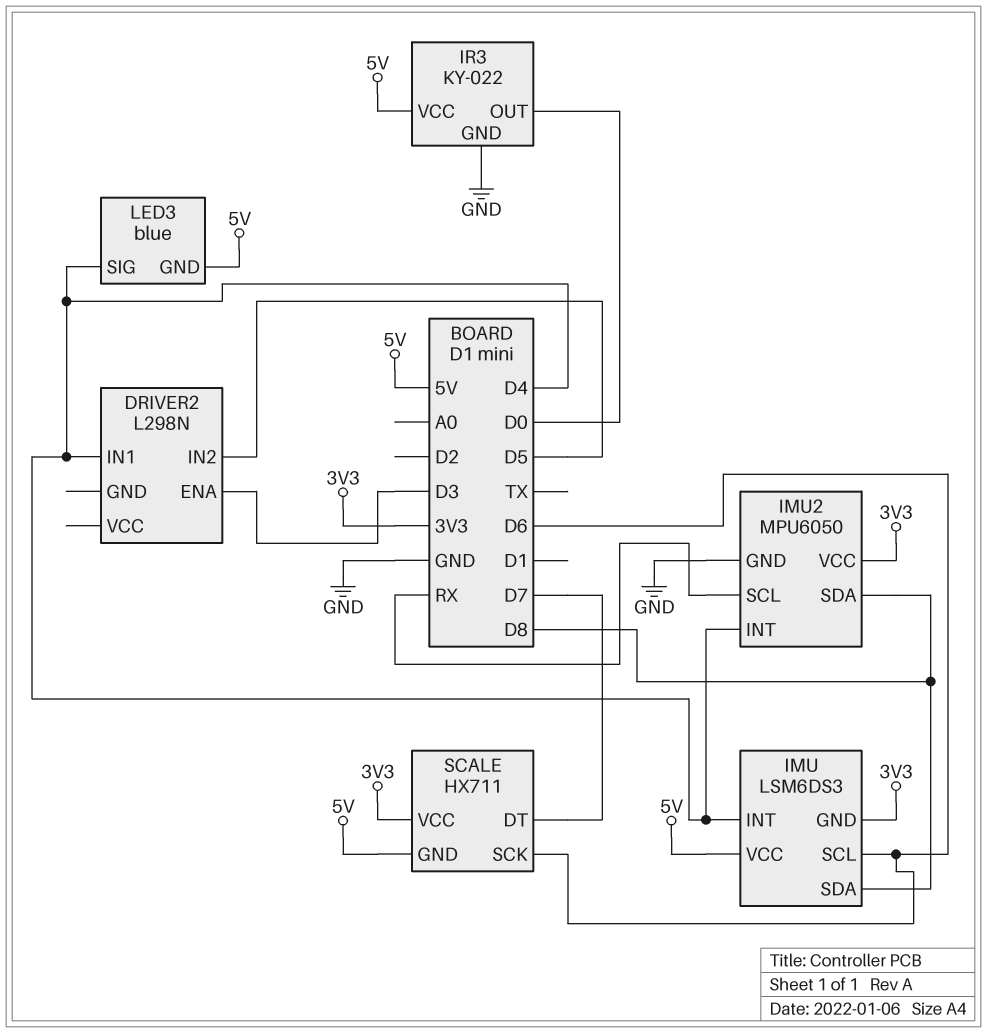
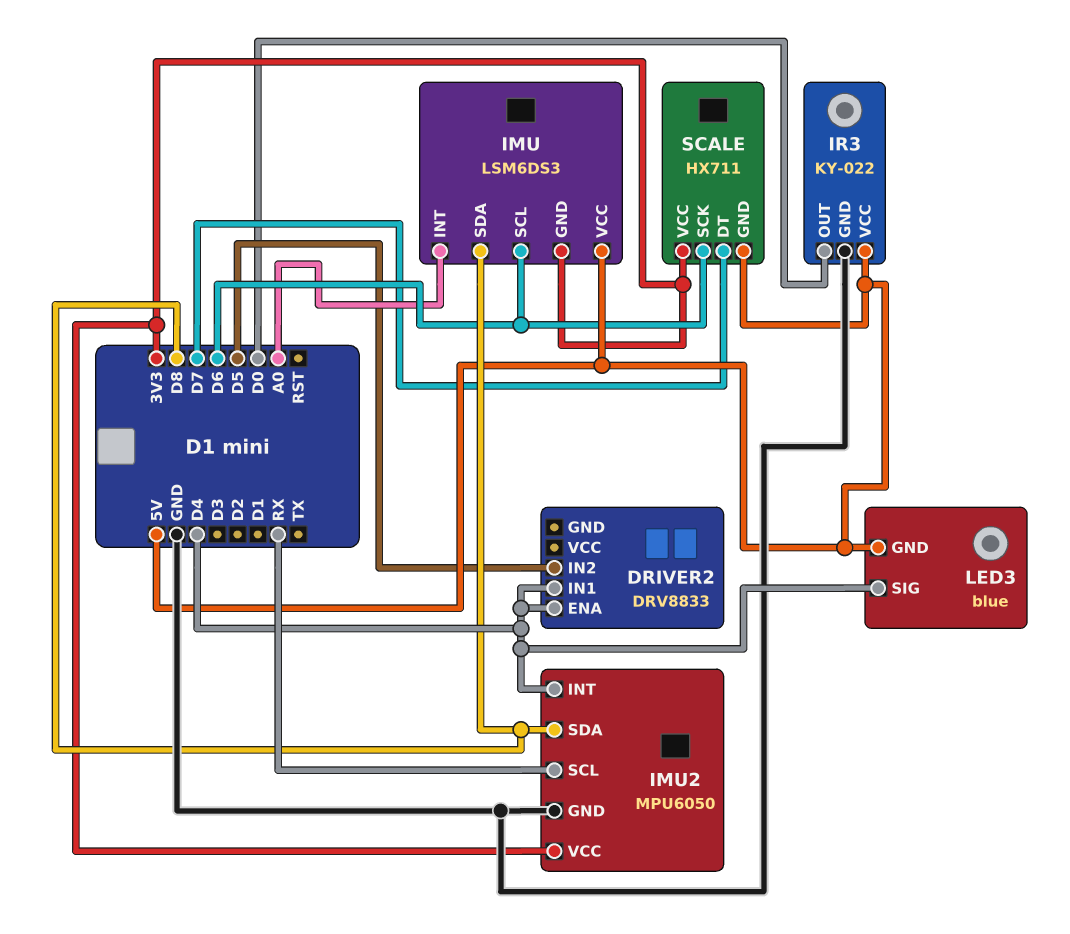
DRIVER2: L298N -> DRV8833
DRIVER2 pin ENA: D3 -> D4
IMU pin INT: D4 -> A0

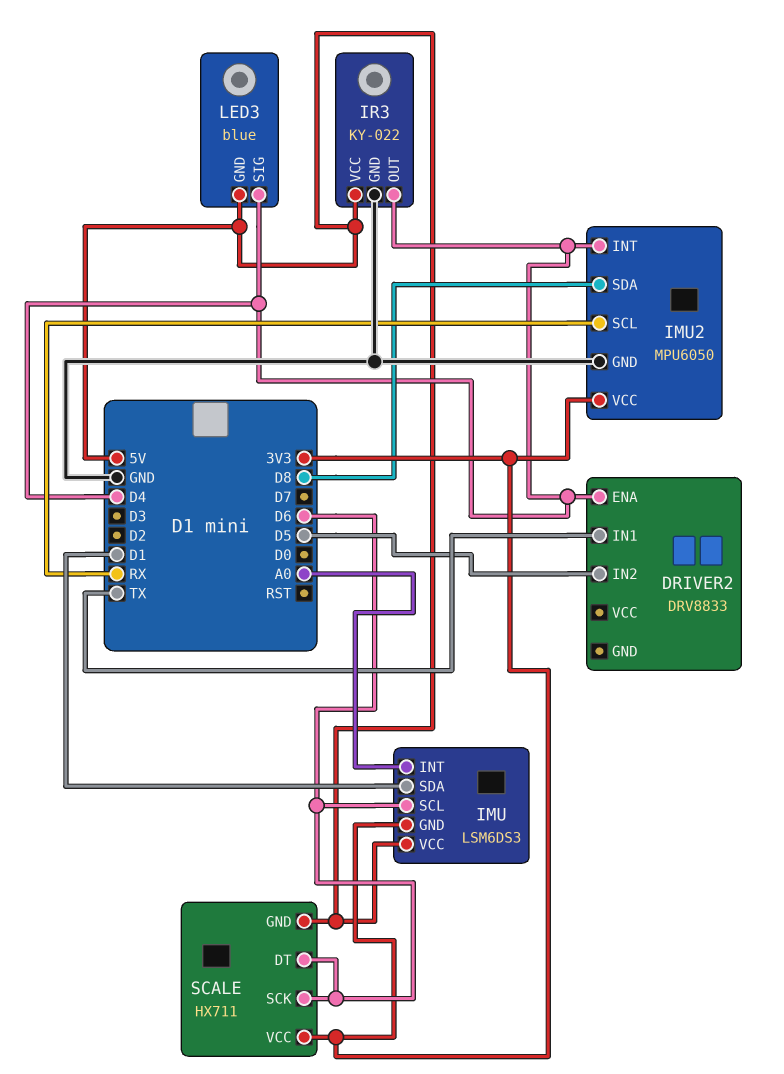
DRIVER2 pin IN1: D4 -> TX
IMU pin SDA: D8 -> D1
IR3 pin OUT: D0 -> D4
SCALE pin DT: D7 -> D6

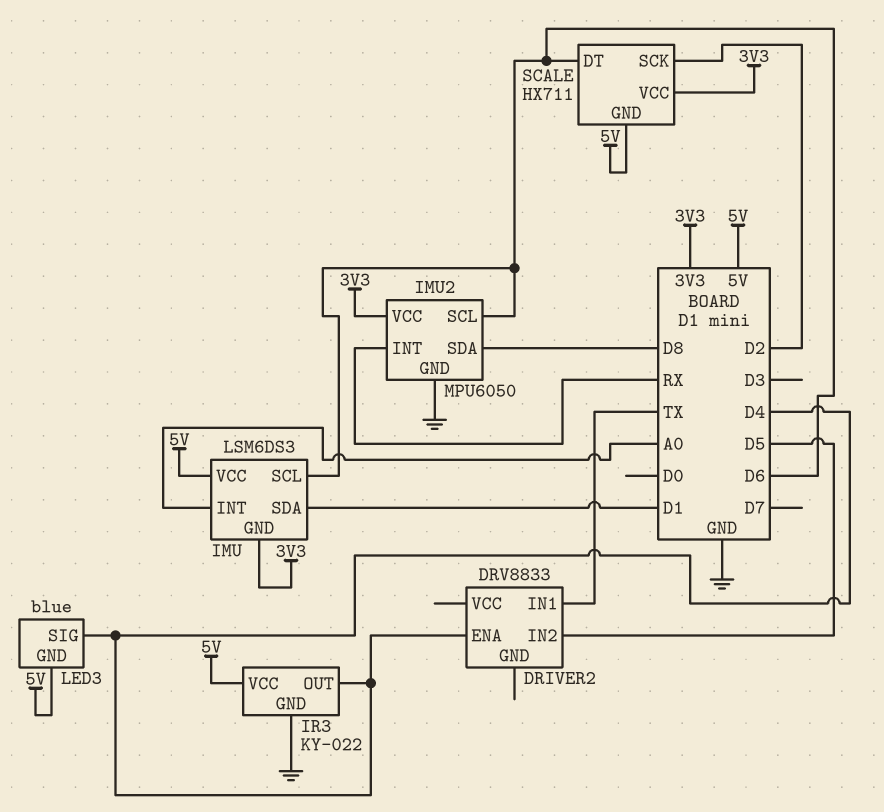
IMU2 pin INT: D4 -> RX
IMU2 pin SCL: RX -> D6
SCALE pin SCK: D6 -> D2

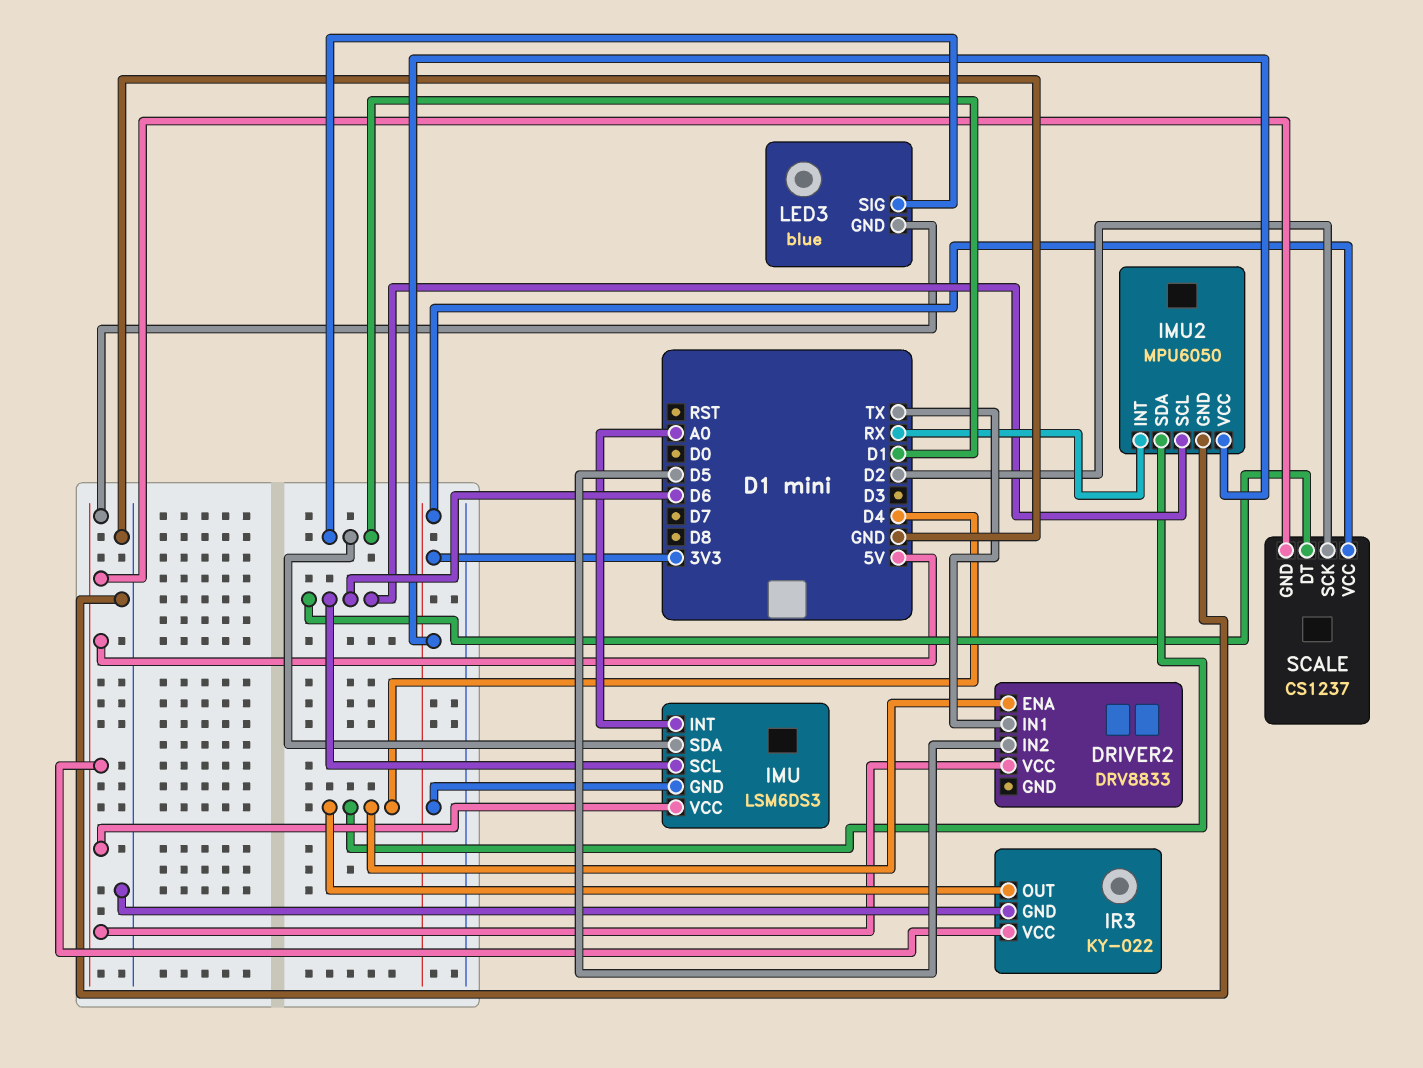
DRIVER2 pin VCC: none -> 5V
IMU2 pin SDA: D8 -> D4
LED3 pin SIG: D4 -> D1
SCALE: HX711 -> CS1237

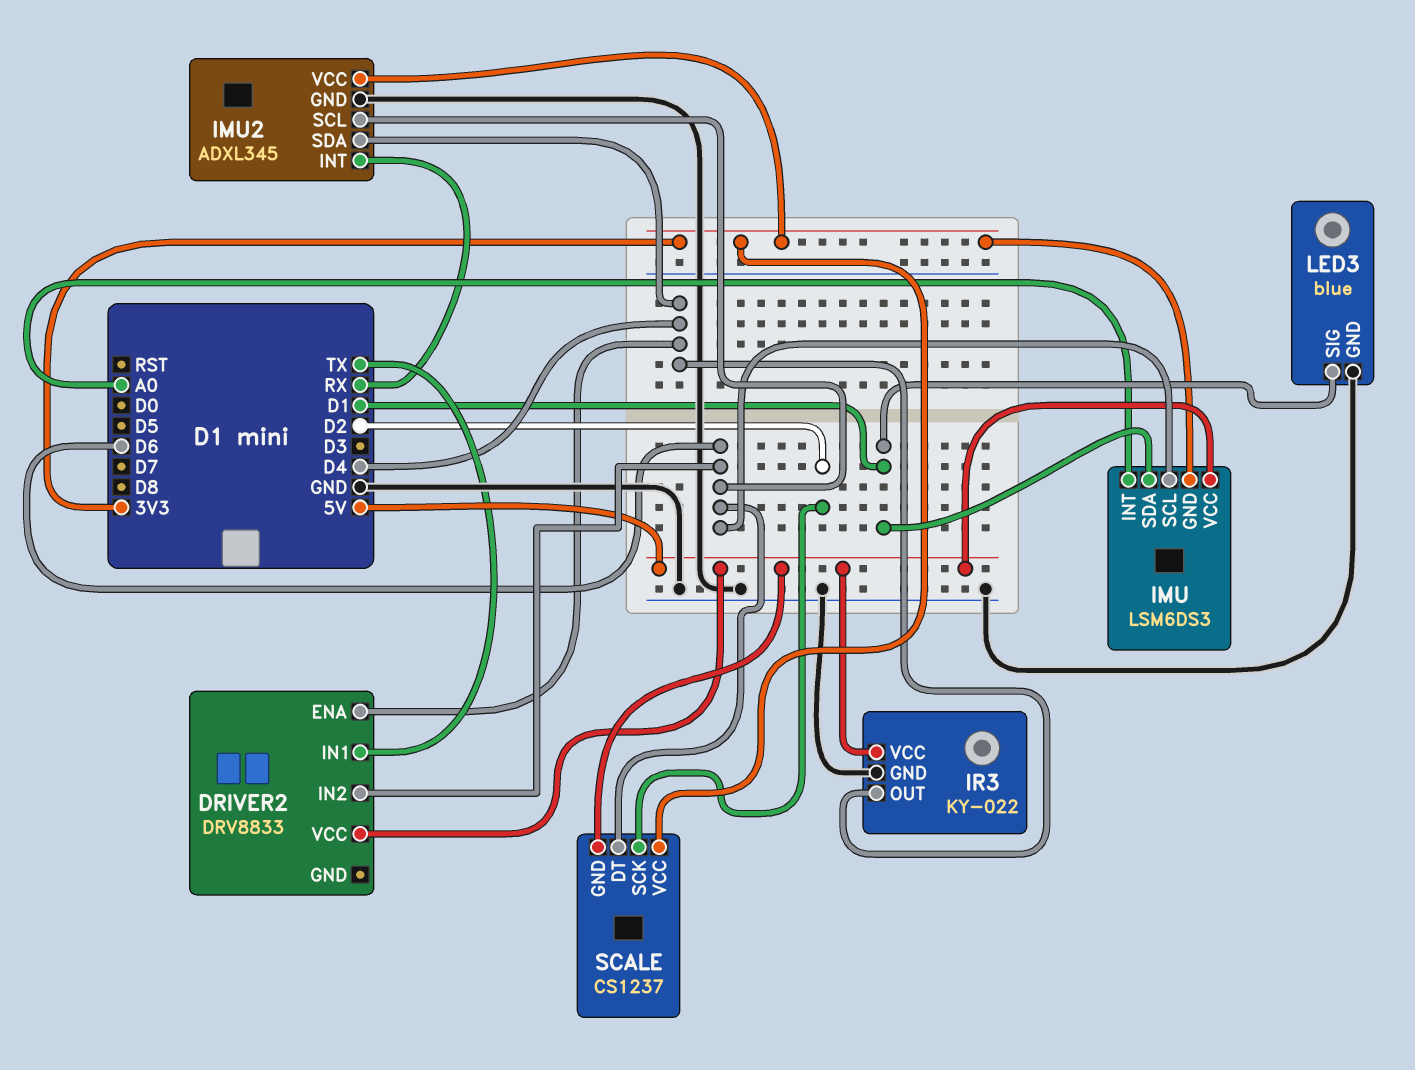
DRIVER2 pin IN2: D5 -> D6
IMU2: MPU6050 -> ADXL345
LED3 pin GND: 5V -> GND

